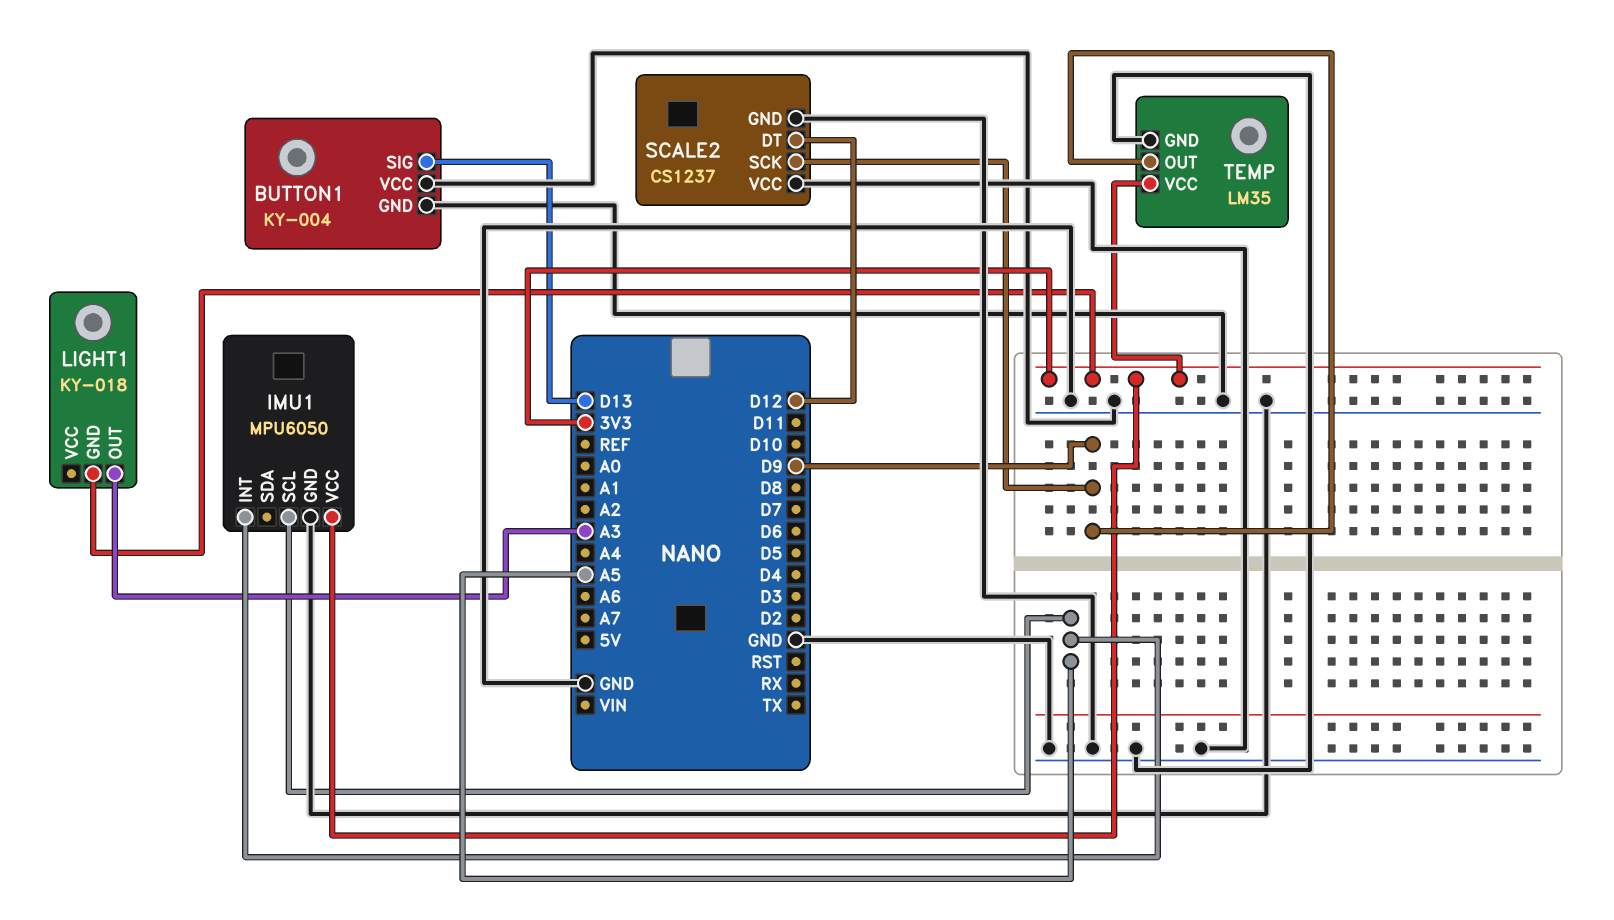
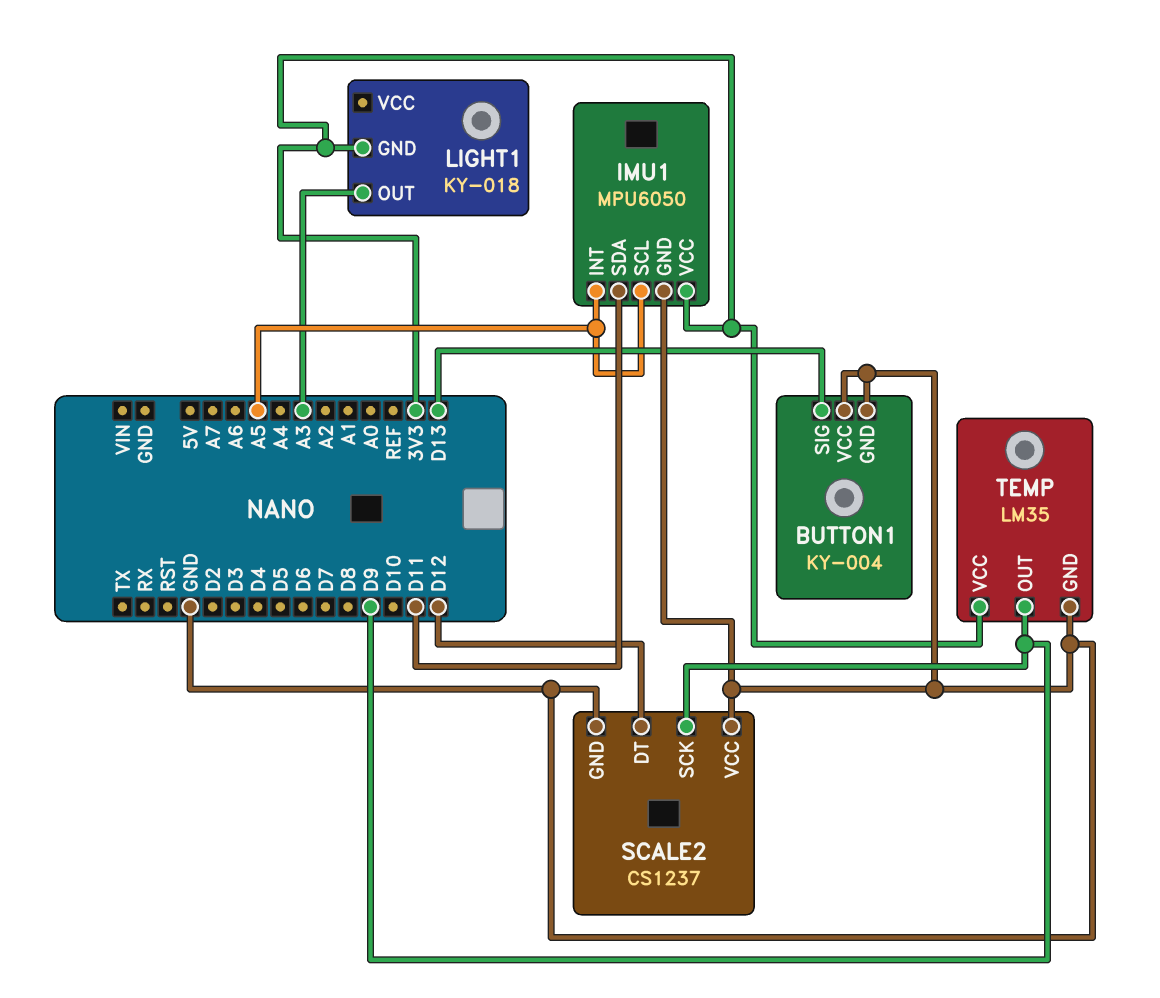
IMU1 pin SDA: none -> D11

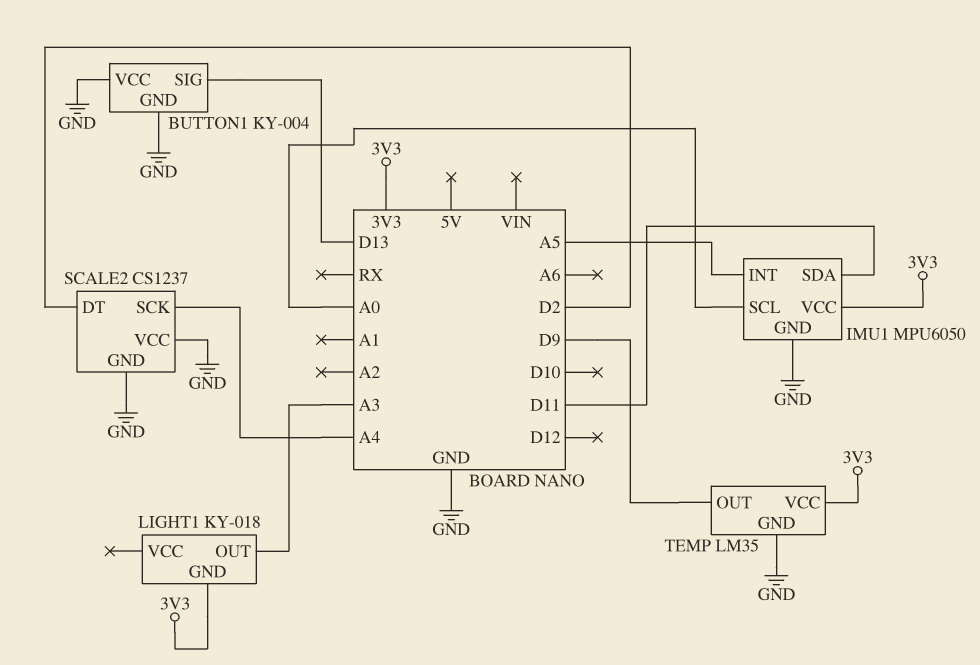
IMU1 pin SCL: A5 -> A0
SCALE2 pin DT: D12 -> D2
SCALE2 pin SCK: D9 -> A4

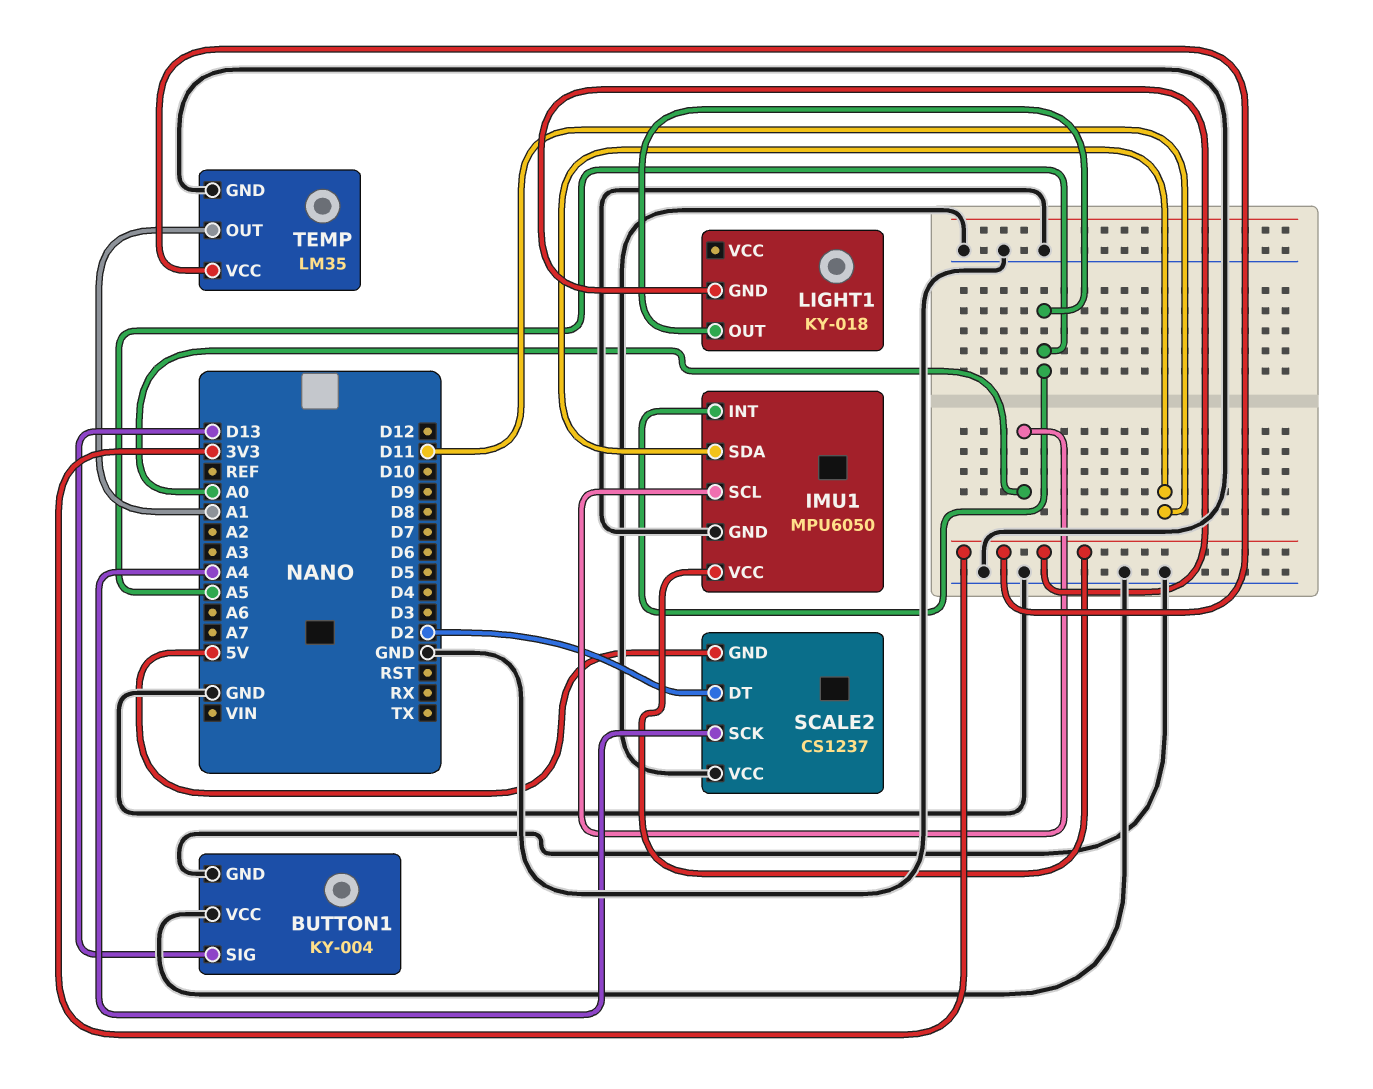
LIGHT1 pin OUT: A3 -> A5
SCALE2 pin GND: GND -> 5V
TEMP pin OUT: D9 -> A1

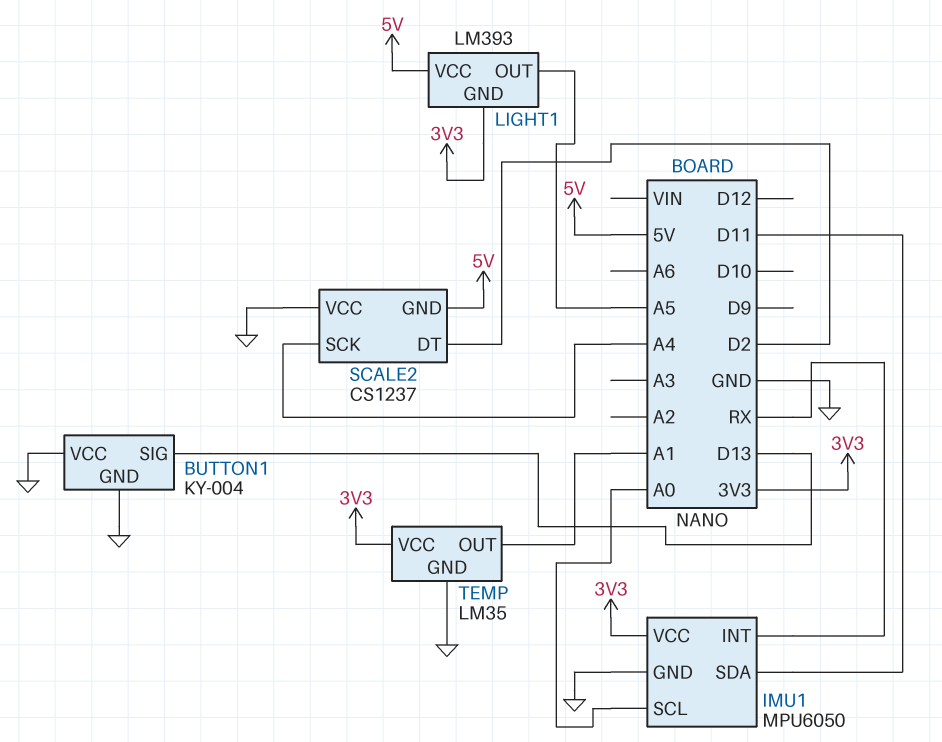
IMU1 pin INT: A5 -> RX
LIGHT1: KY-018 -> LM393
LIGHT1 pin VCC: none -> 5V

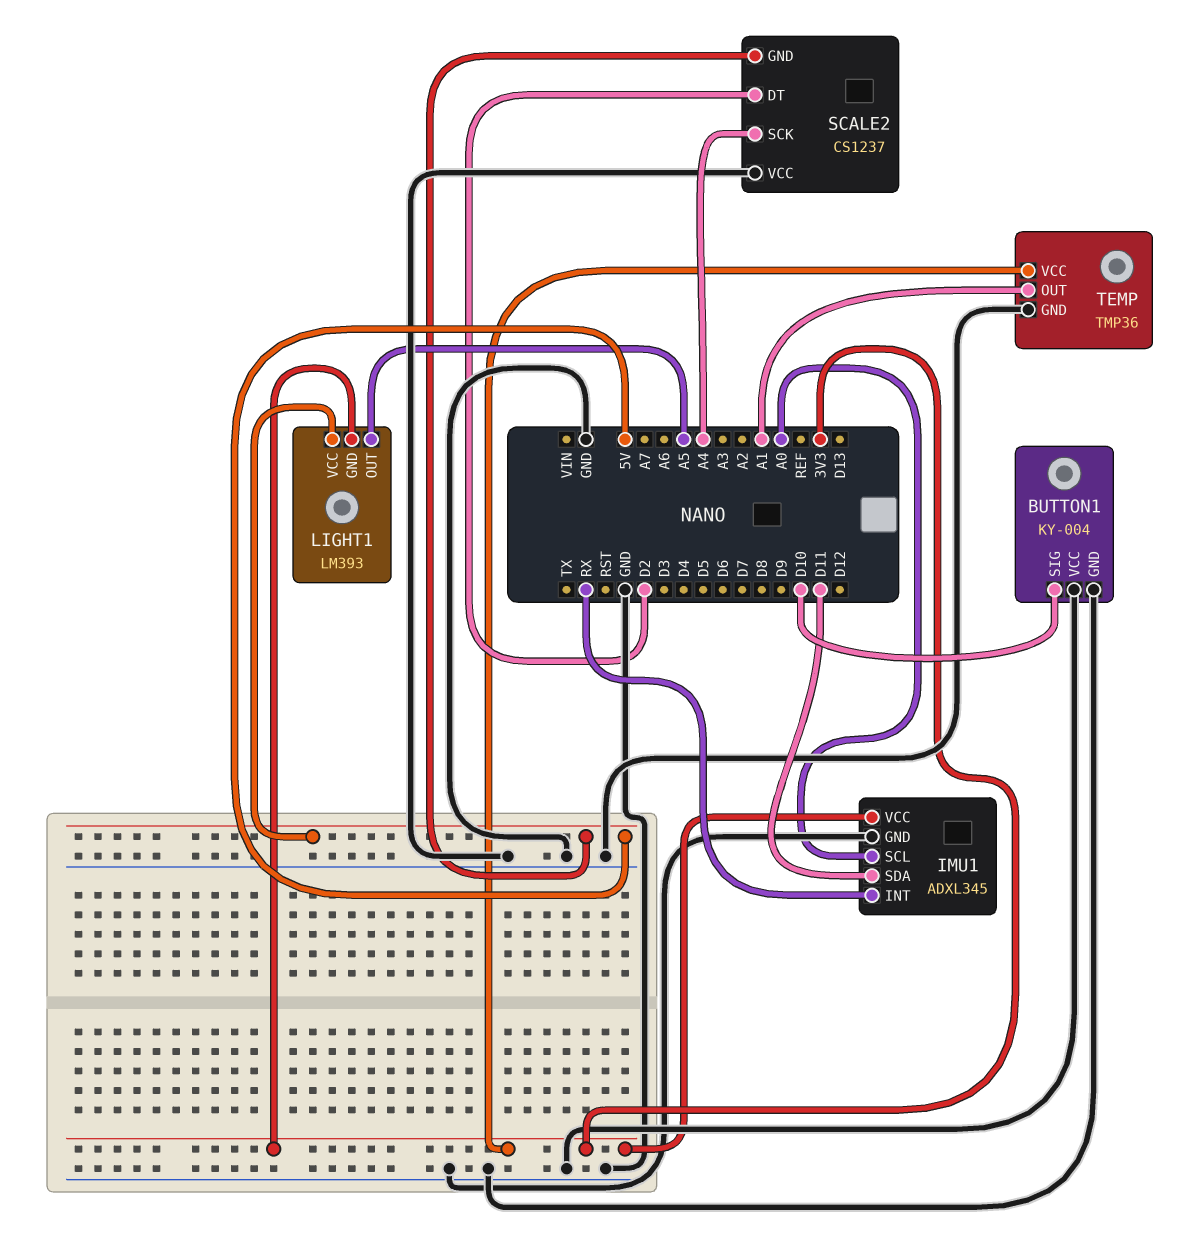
BUTTON1 pin SIG: D13 -> D10
IMU1: MPU6050 -> ADXL345
TEMP: LM35 -> TMP36

